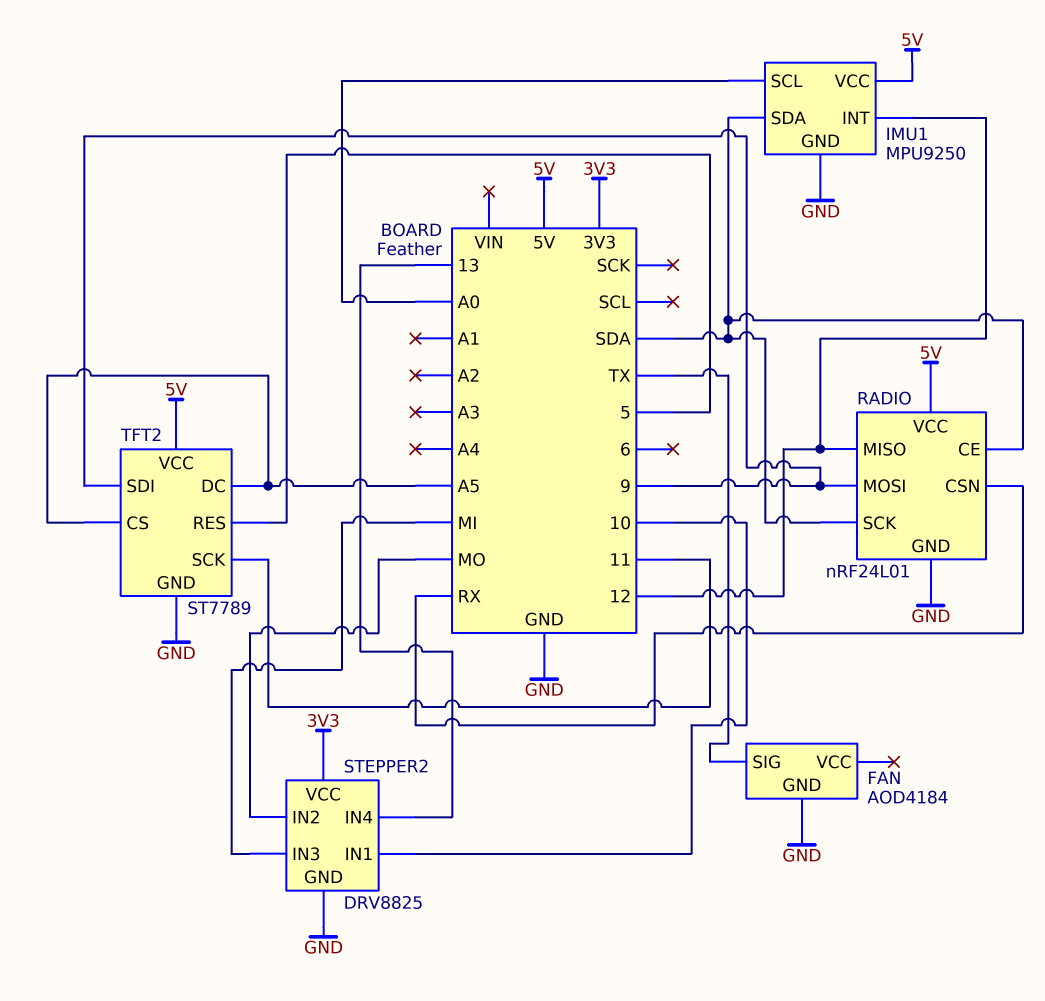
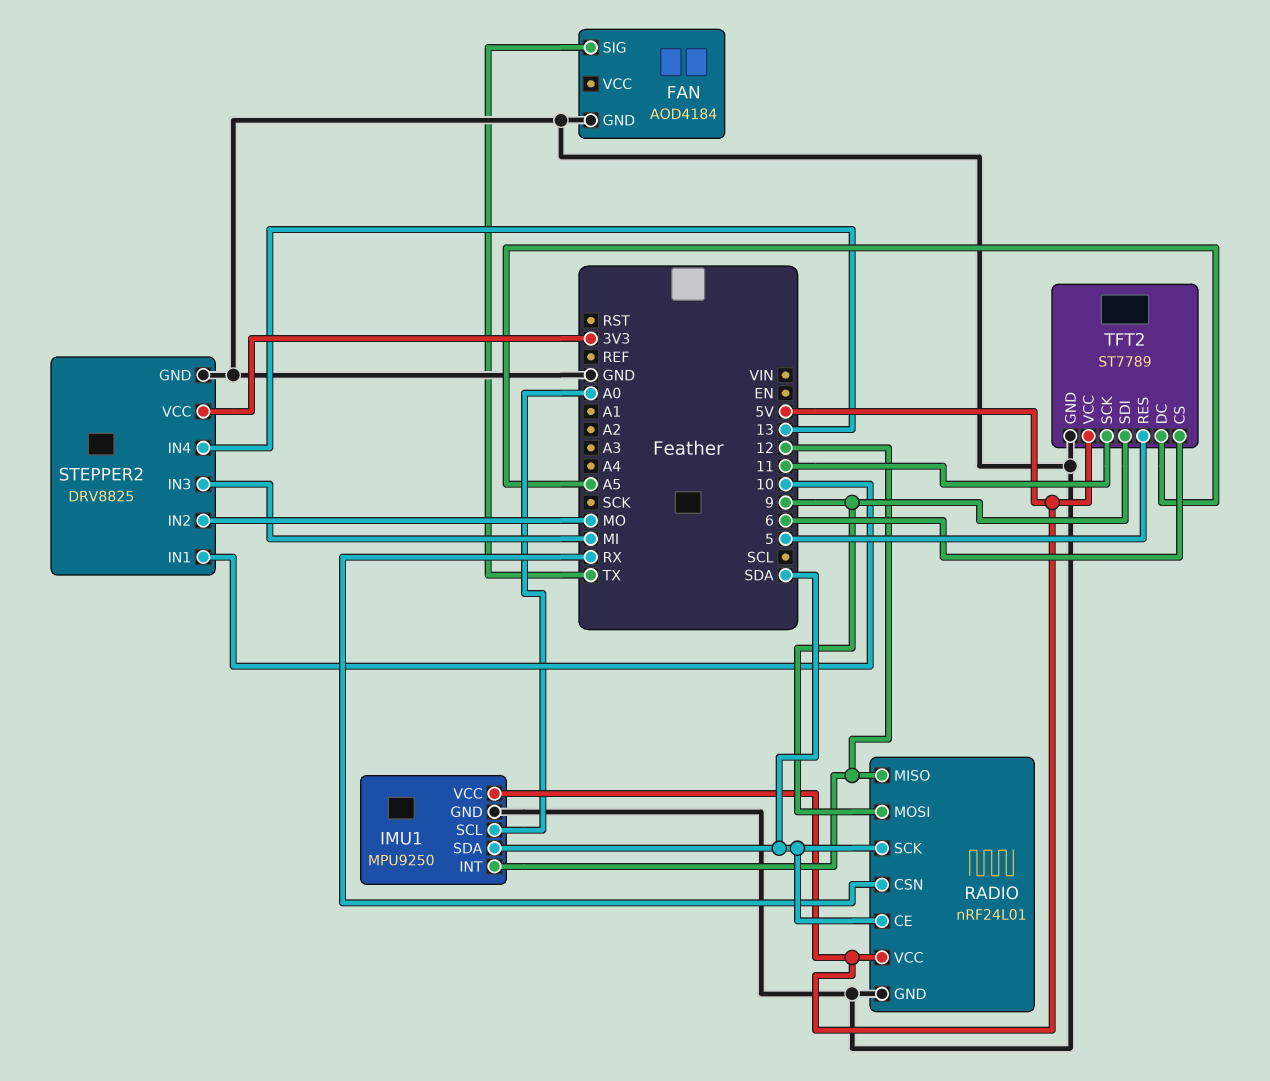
TFT2 pin CS: A5 -> 6

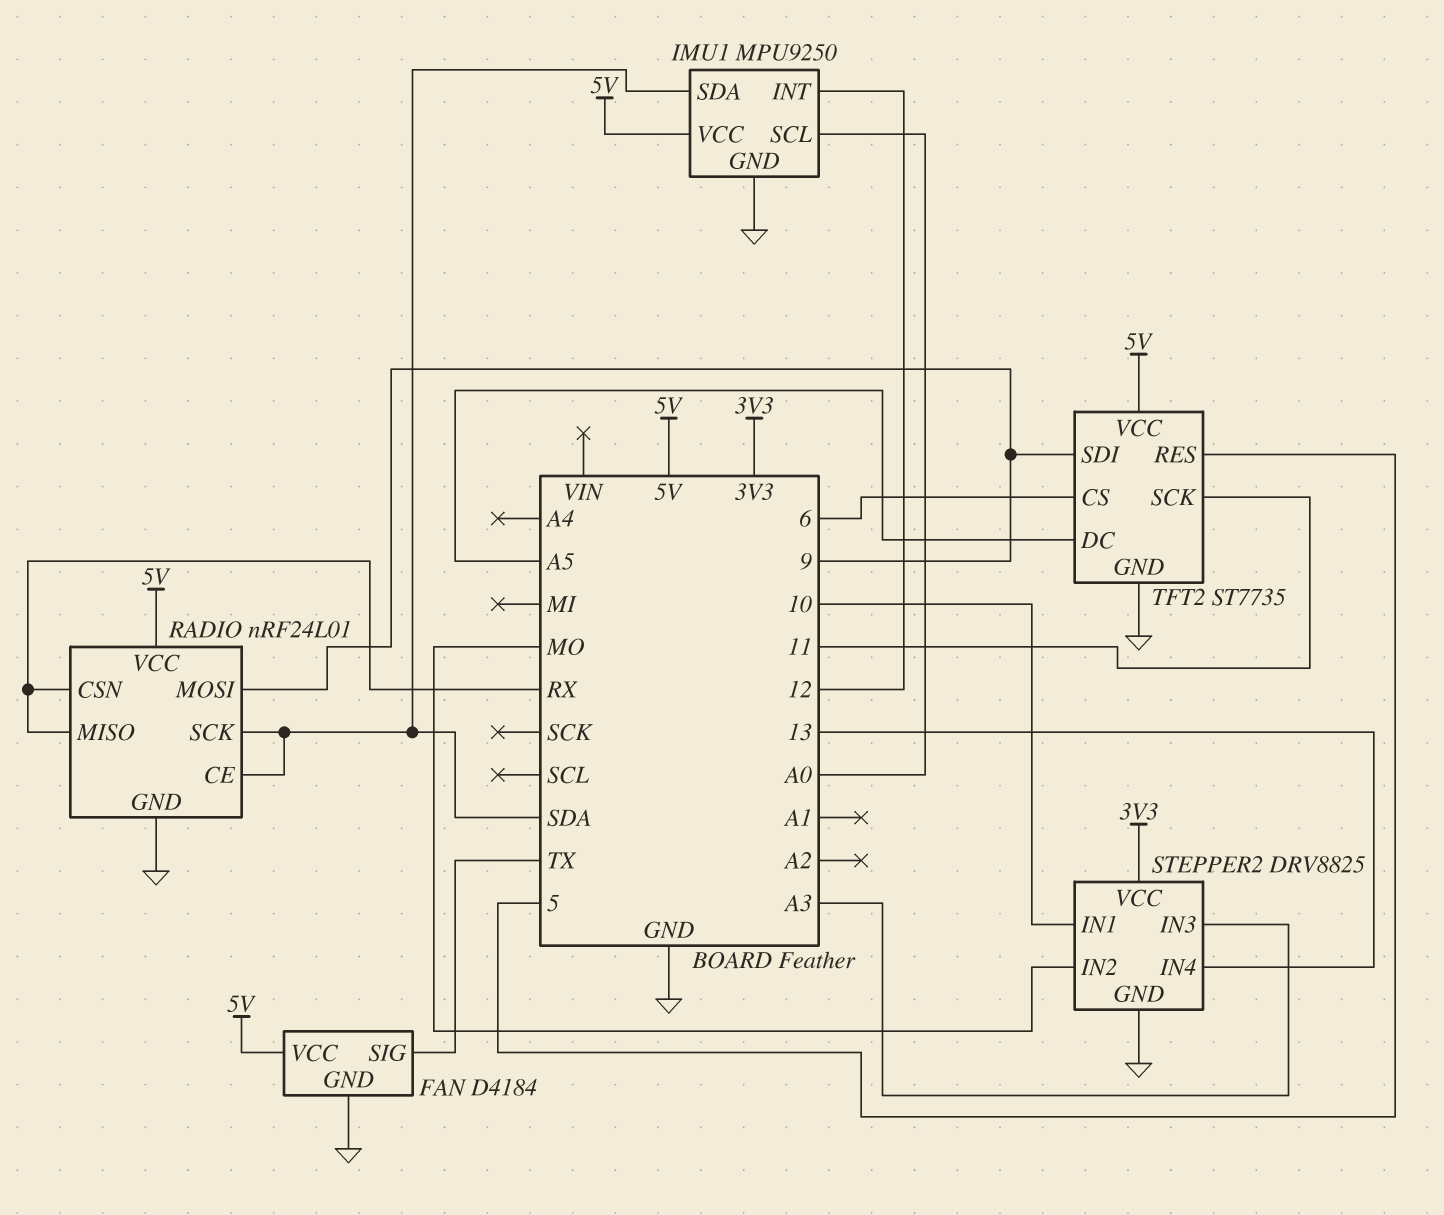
FAN: AOD4184 -> D4184
FAN pin VCC: none -> 5V
RADIO pin MISO: 12 -> RX
STEPPER2 pin IN3: MI -> A3
TFT2: ST7789 -> ST7735

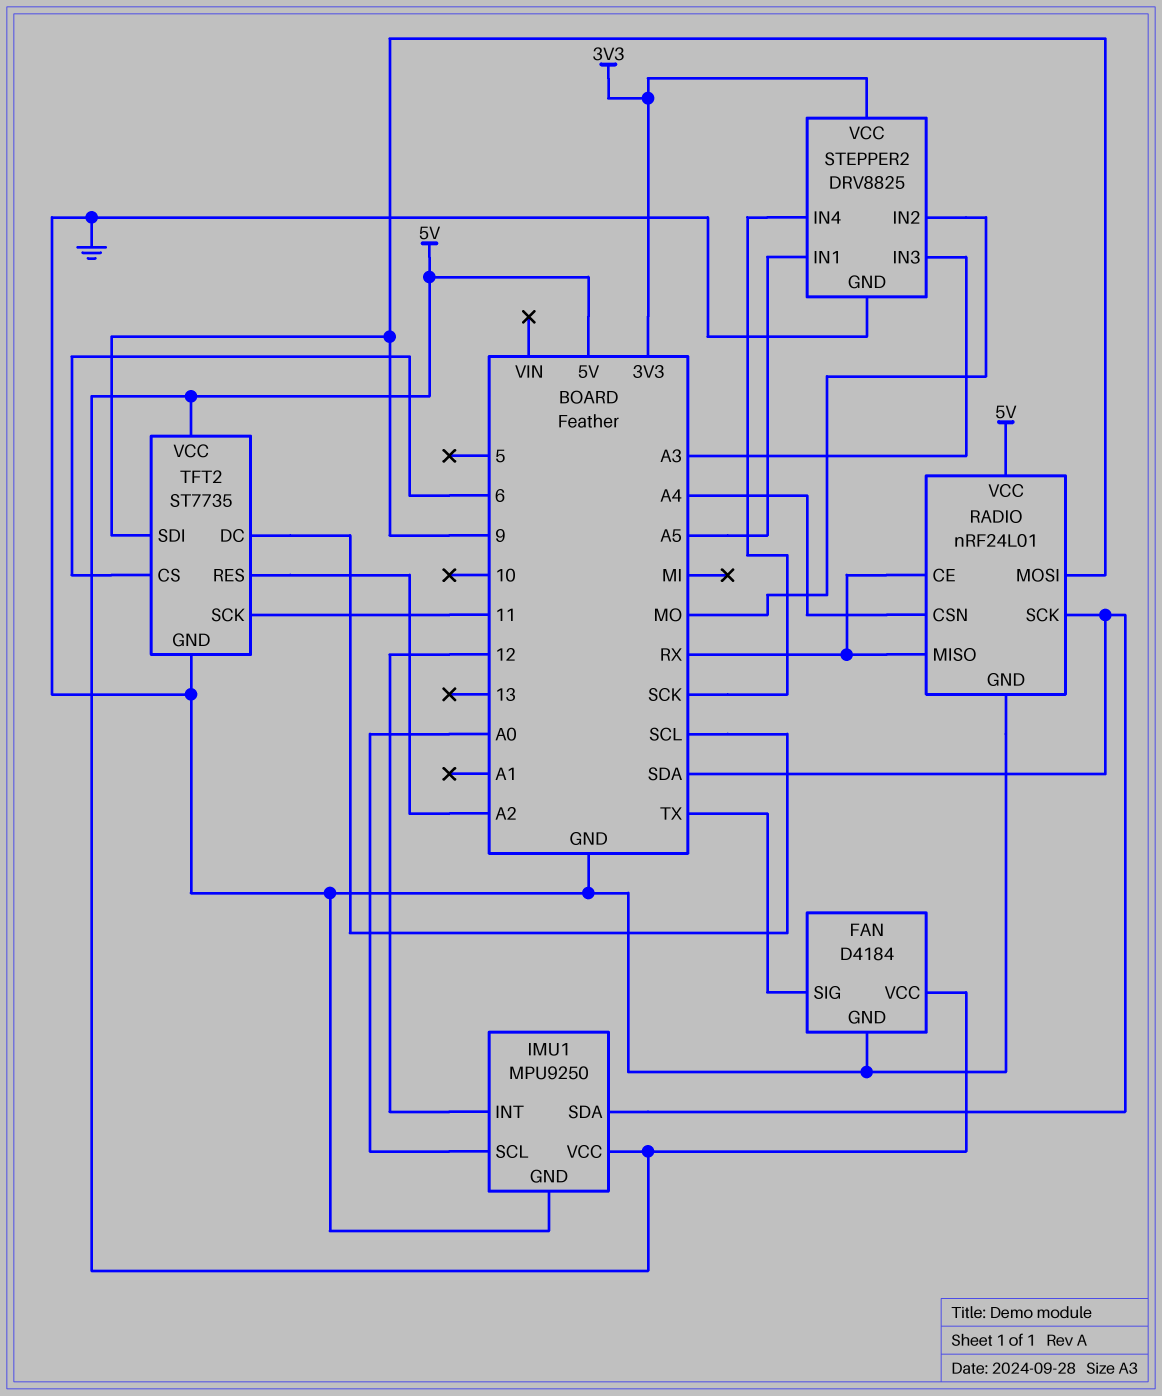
RADIO pin CE: SDA -> RX
RADIO pin CSN: RX -> A4
STEPPER2 pin IN1: 10 -> A5
STEPPER2 pin IN4: 13 -> SCK
TFT2 pin DC: A5 -> SCL
TFT2 pin RES: 5 -> A2

